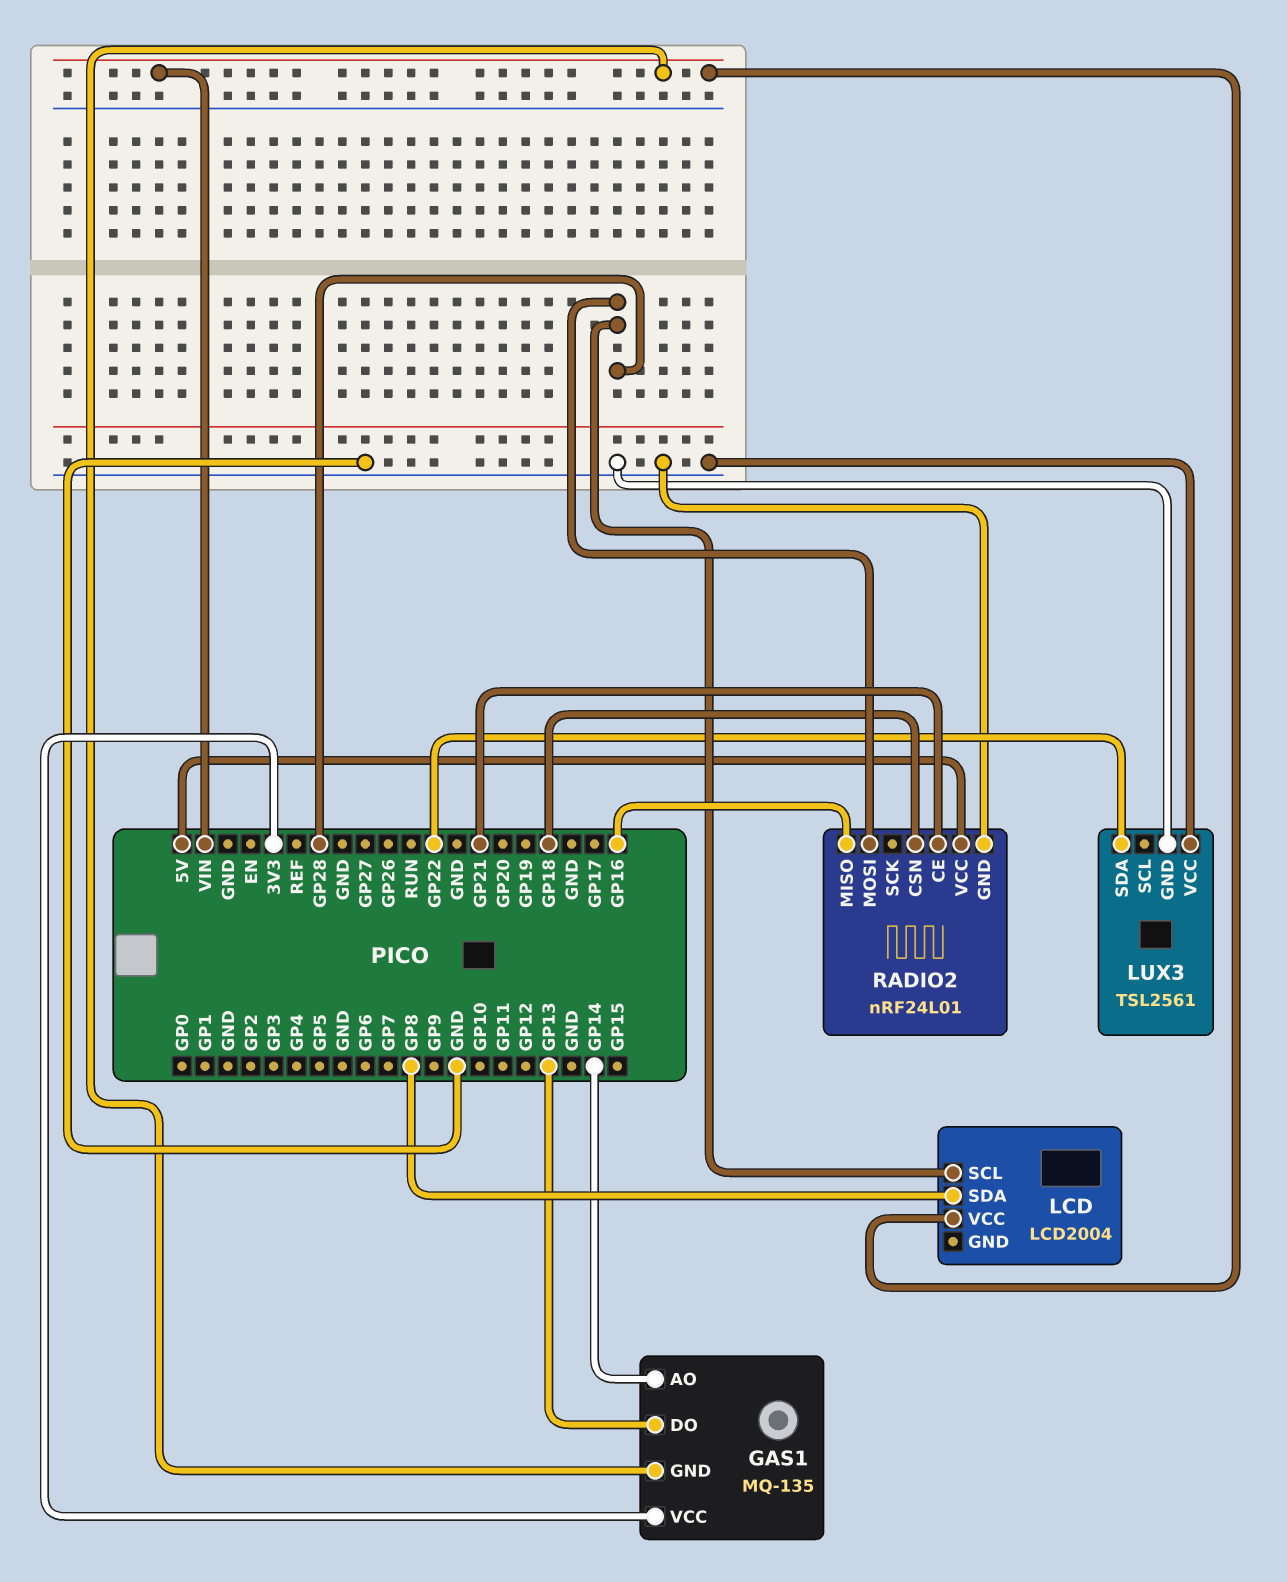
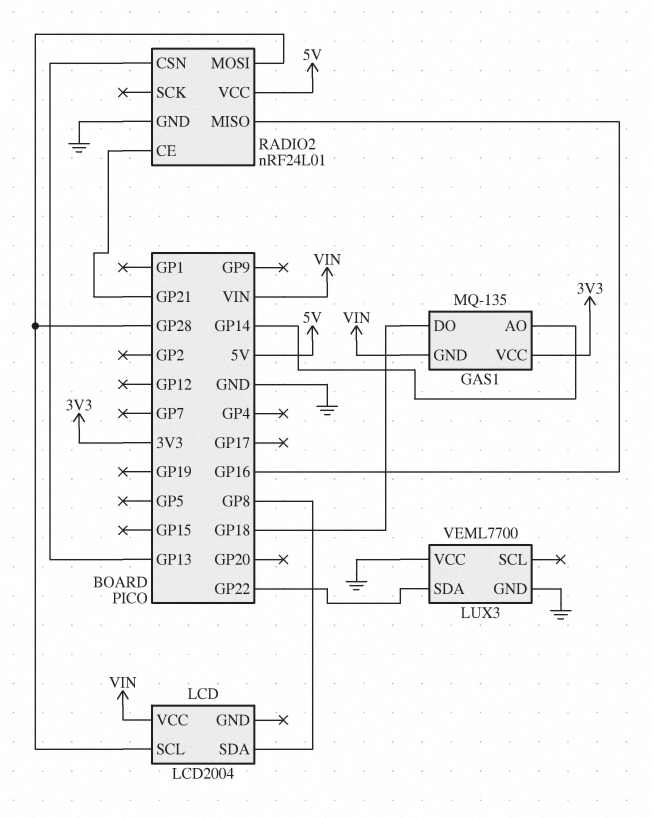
GAS1 pin DO: GP13 -> GP18
LUX3: TSL2561 -> VEML7700
RADIO2 pin CSN: GP18 -> GP13

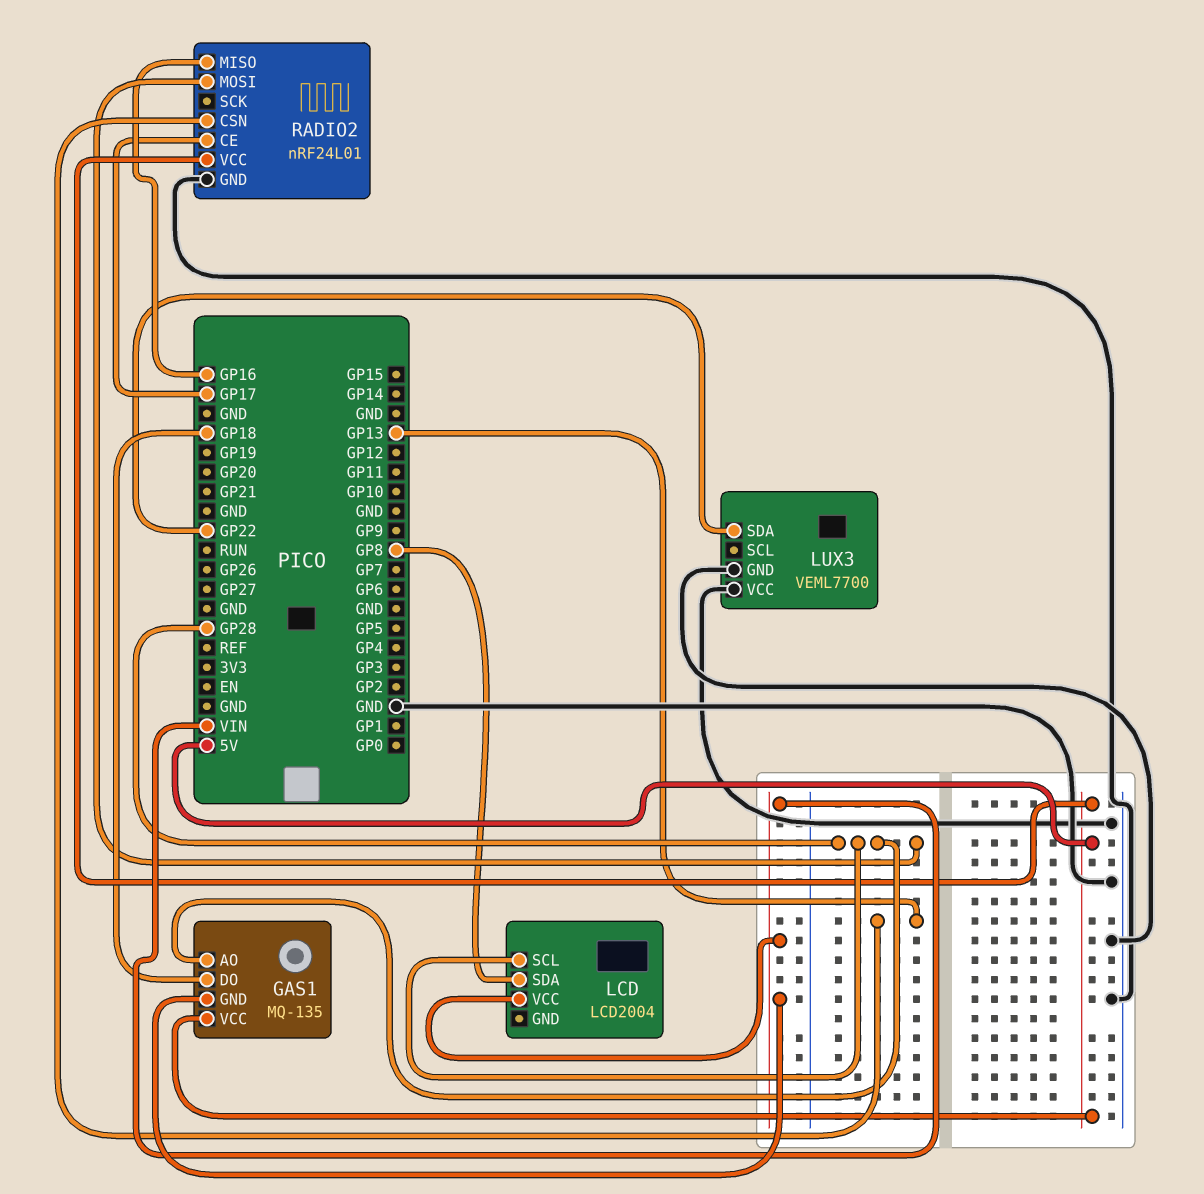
GAS1 pin AO: GP14 -> GP28
GAS1 pin VCC: 3V3 -> 5V
RADIO2 pin CE: GP21 -> GP17

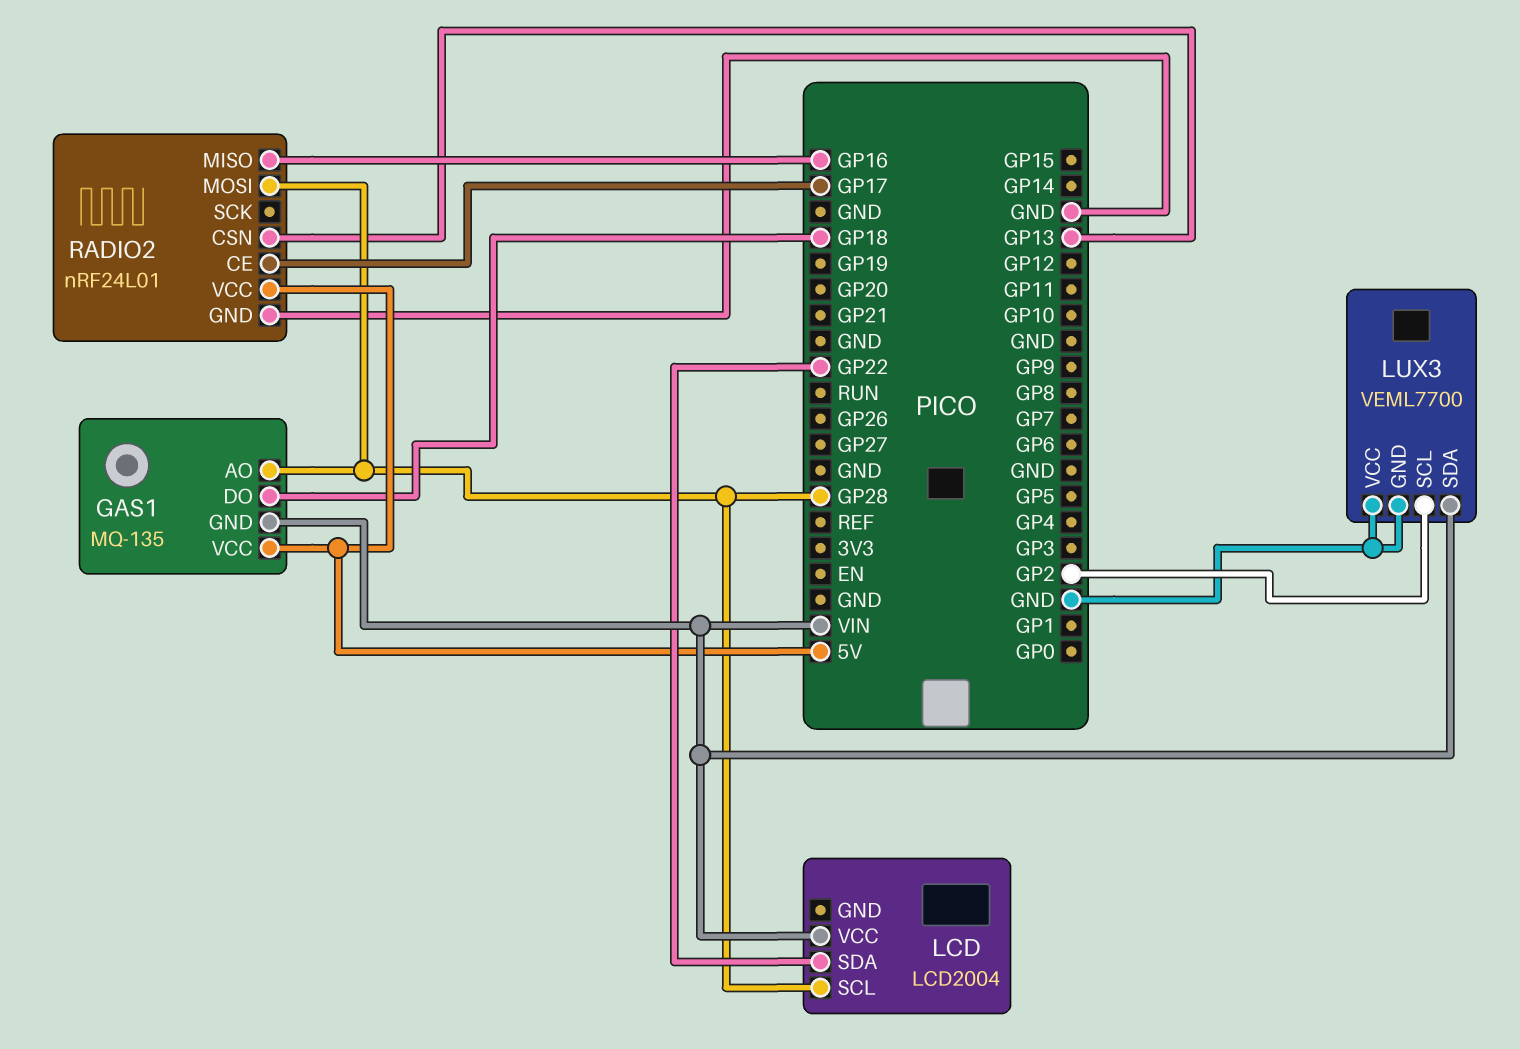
LCD pin SDA: GP8 -> GP22
LUX3 pin SCL: none -> GP2
LUX3 pin SDA: GP22 -> VIN

